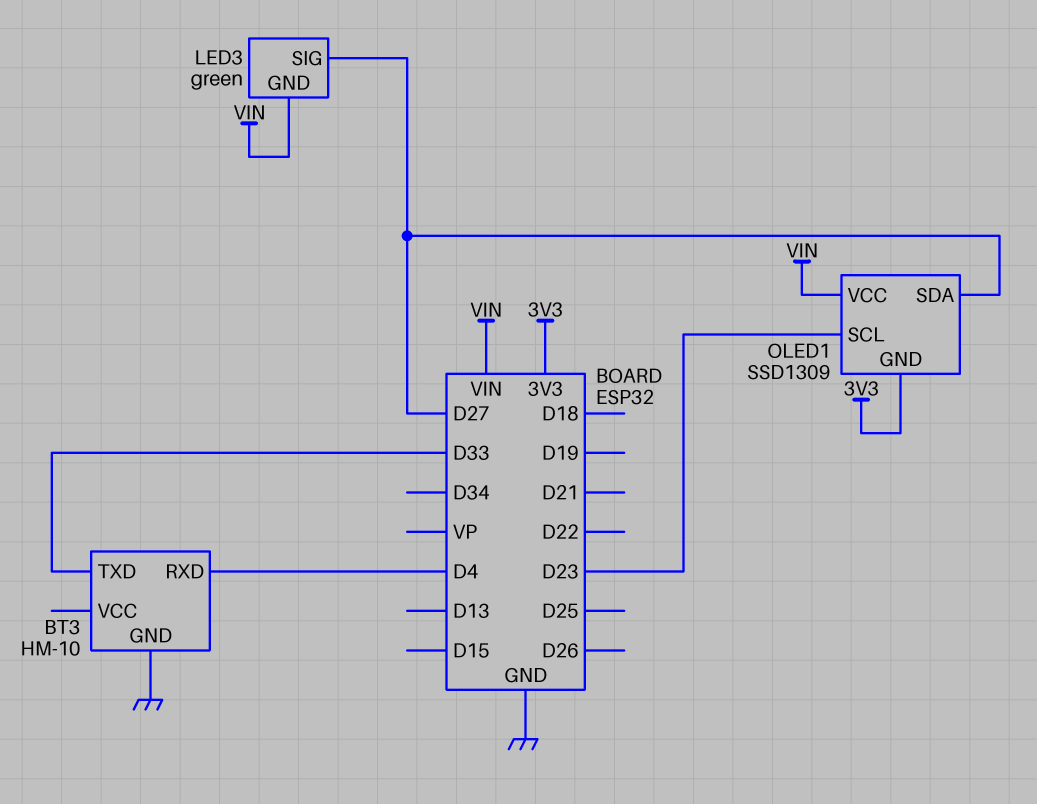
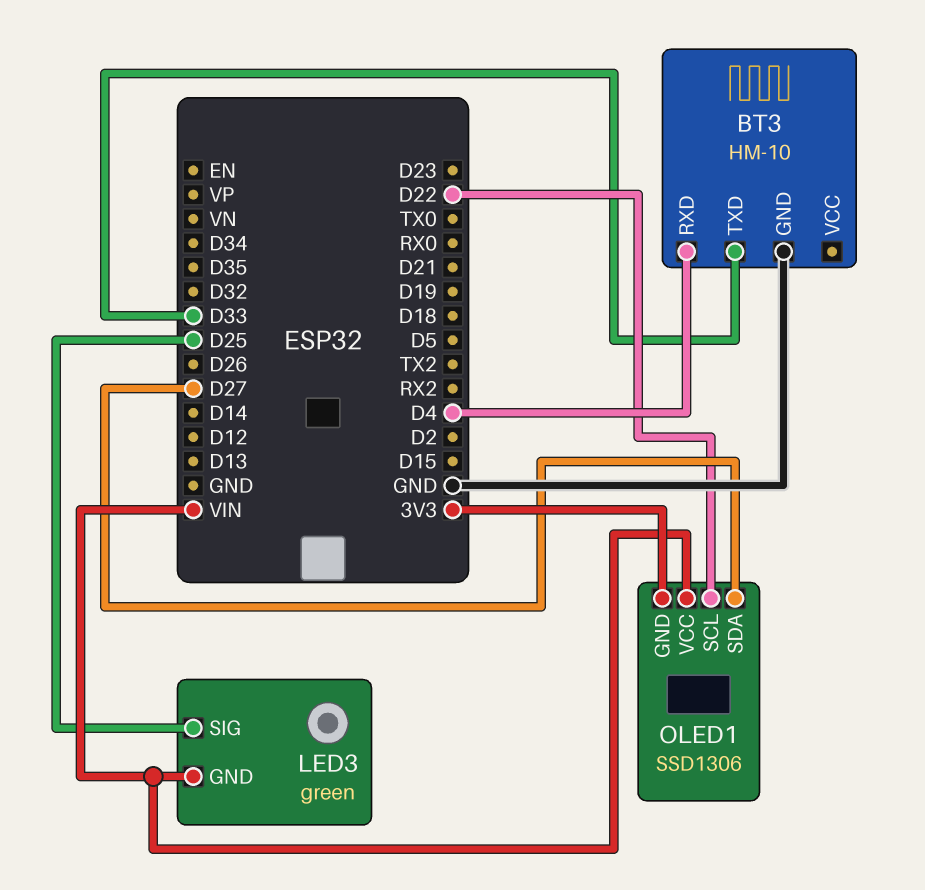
LED3 pin SIG: D27 -> D25
OLED1: SSD1309 -> SSD1306
OLED1 pin SCL: D23 -> D22

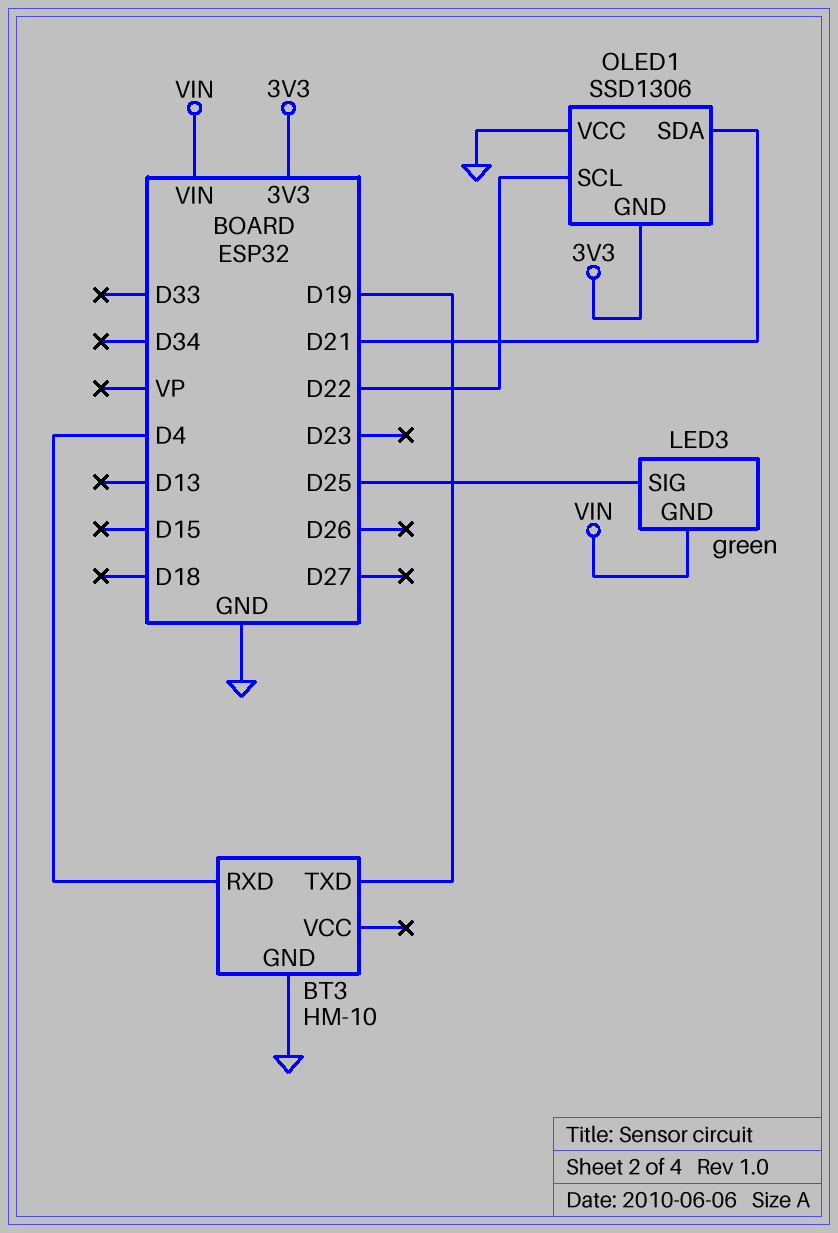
BT3 pin TXD: D33 -> D19
OLED1 pin SDA: D27 -> D21
OLED1 pin VCC: VIN -> GND

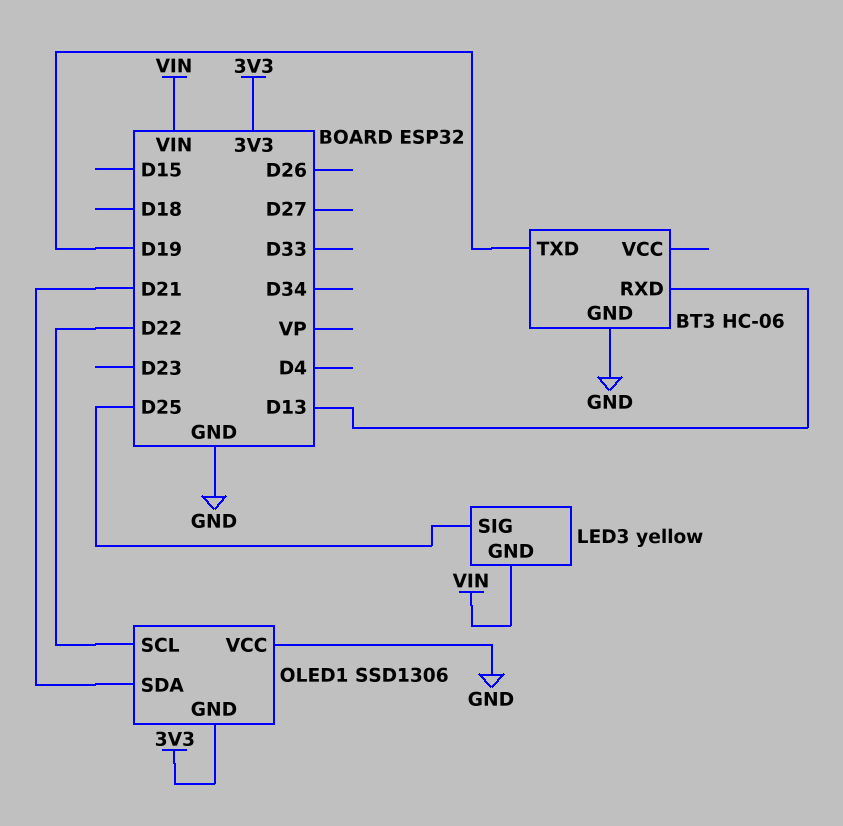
BT3: HM-10 -> HC-06
BT3 pin RXD: D4 -> D13
LED3: green -> yellow

